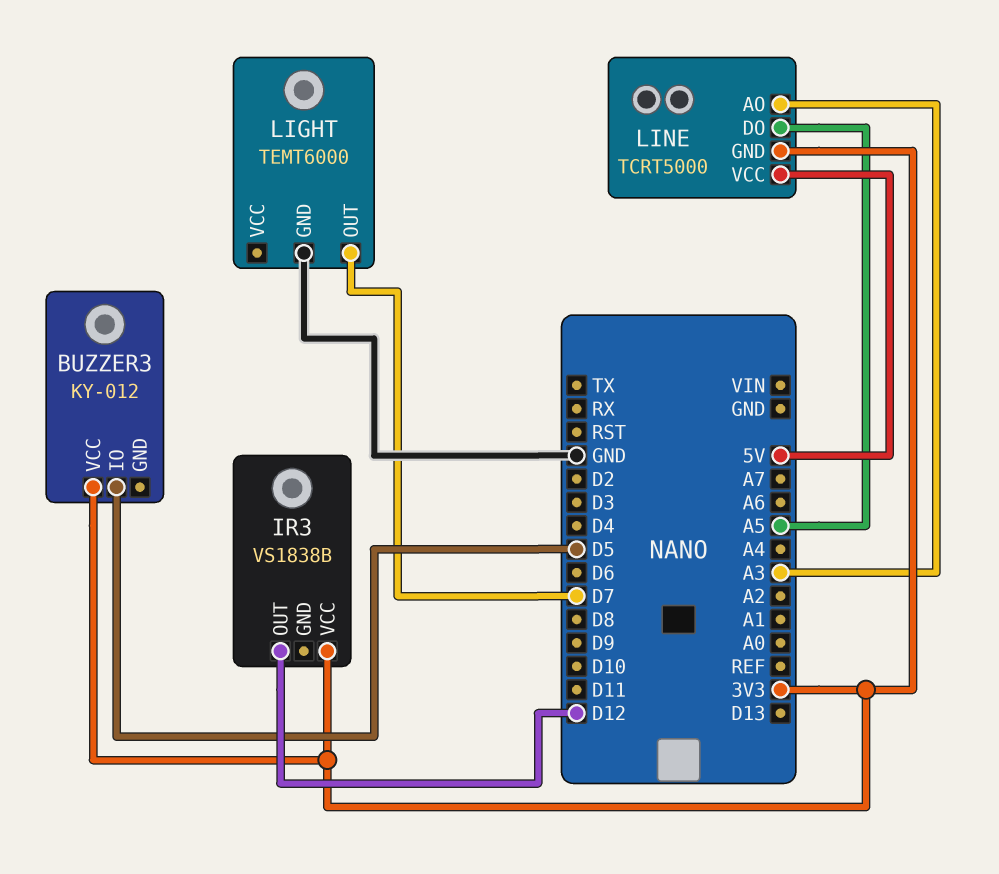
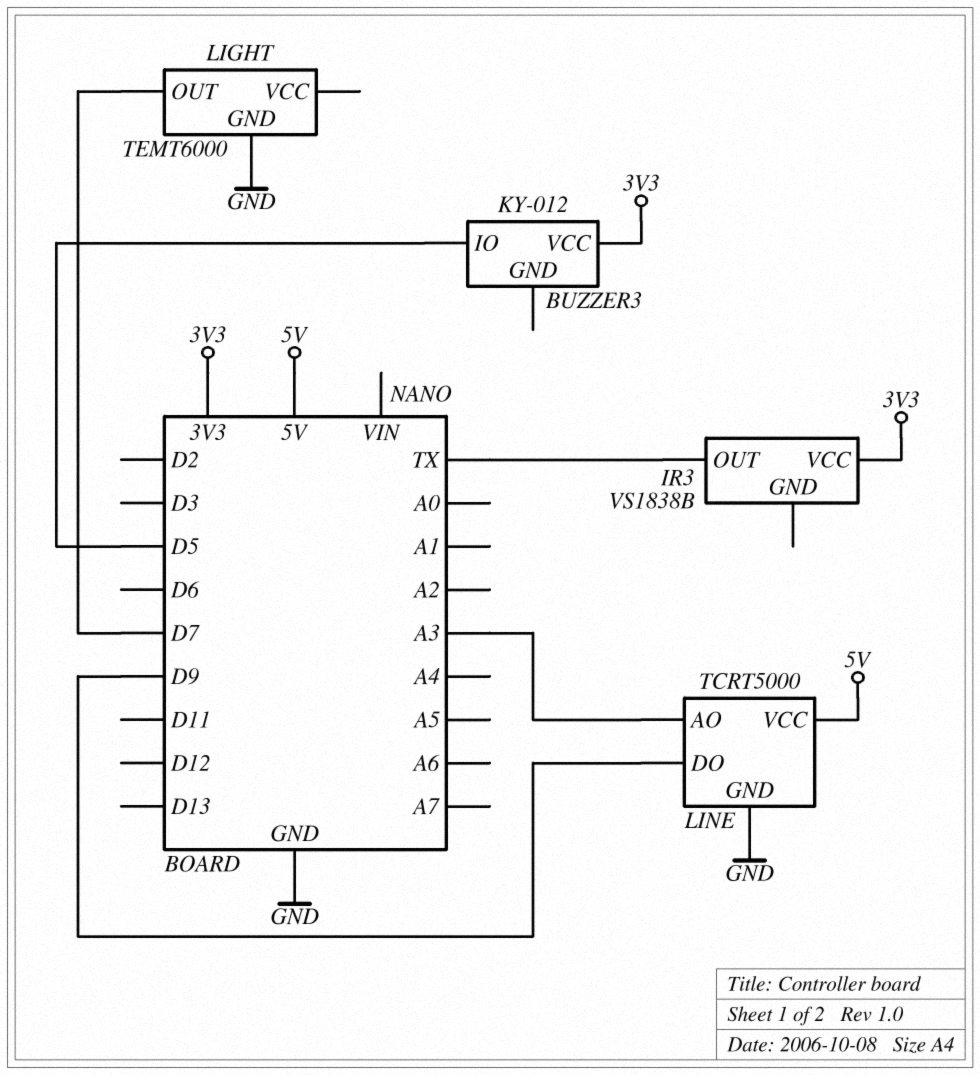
IR3 pin OUT: D12 -> TX
LINE pin DO: A5 -> D9
LINE pin GND: 3V3 -> GND

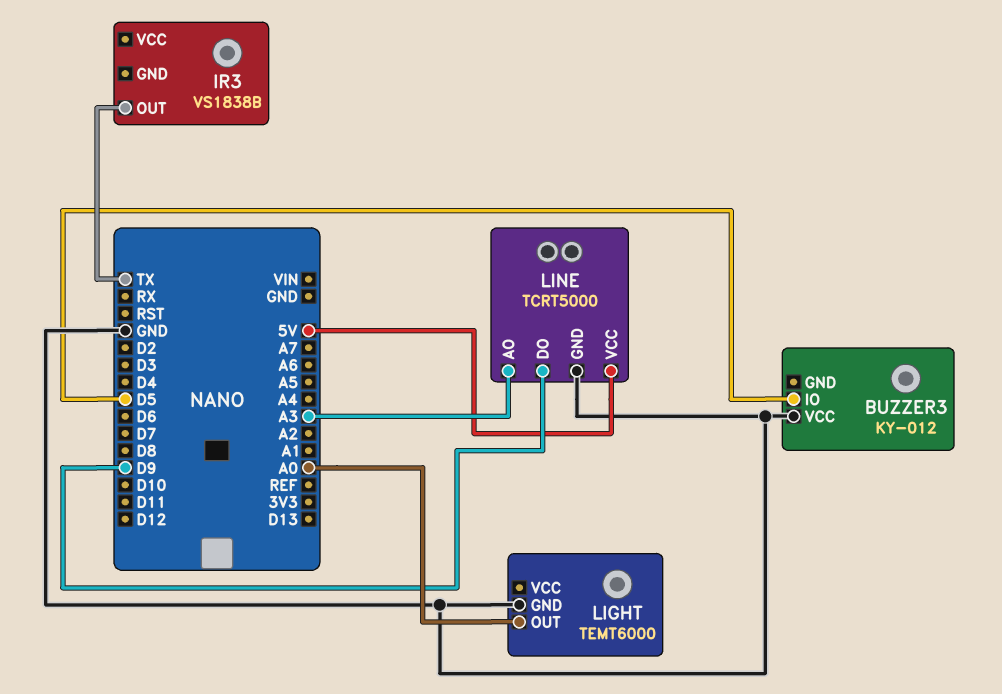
BUZZER3 pin VCC: 3V3 -> GND
IR3 pin VCC: 3V3 -> none
LIGHT pin OUT: D7 -> A0

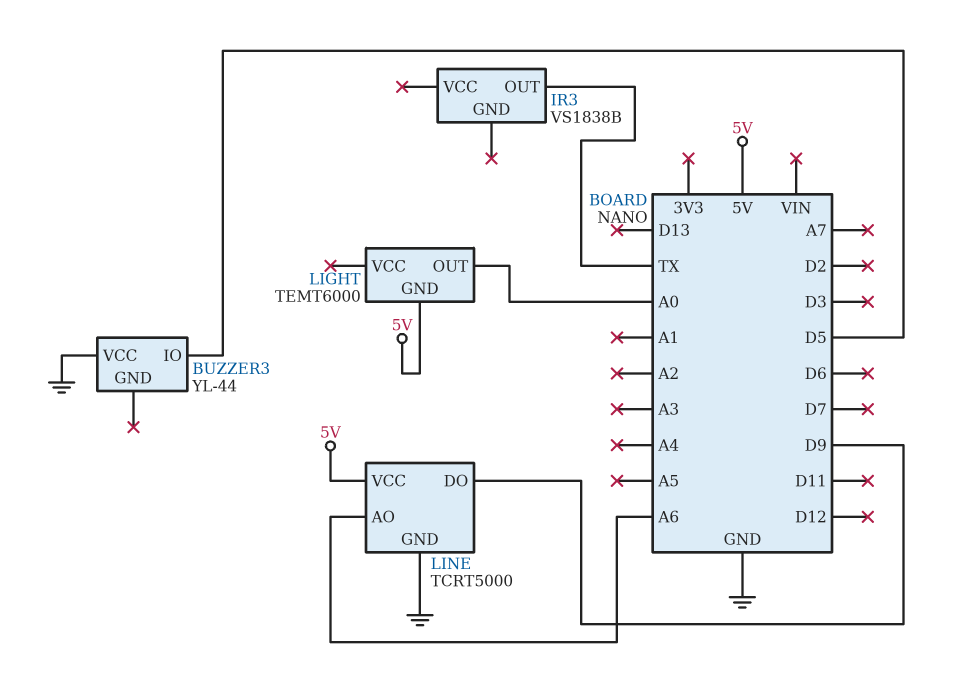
BUZZER3: KY-012 -> YL-44
LIGHT pin GND: GND -> 5V
LINE pin AO: A3 -> A6

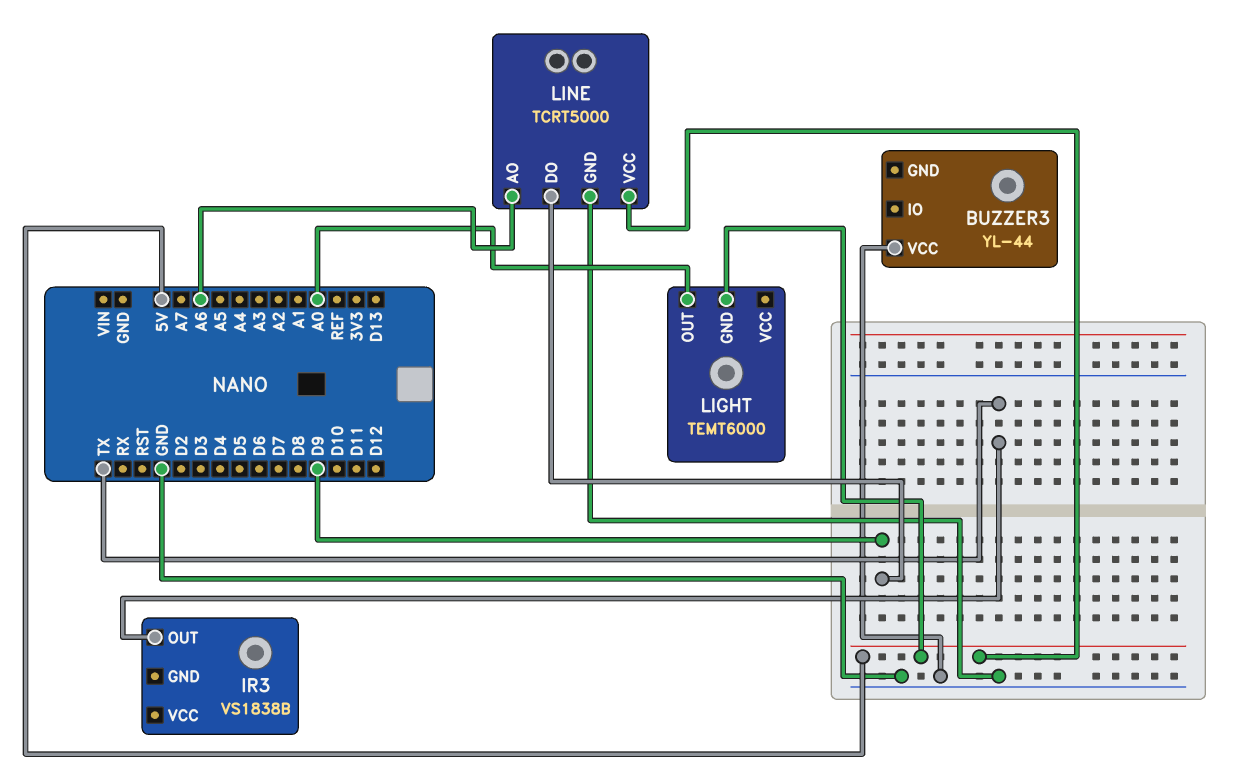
BUZZER3 pin IO: D5 -> none

